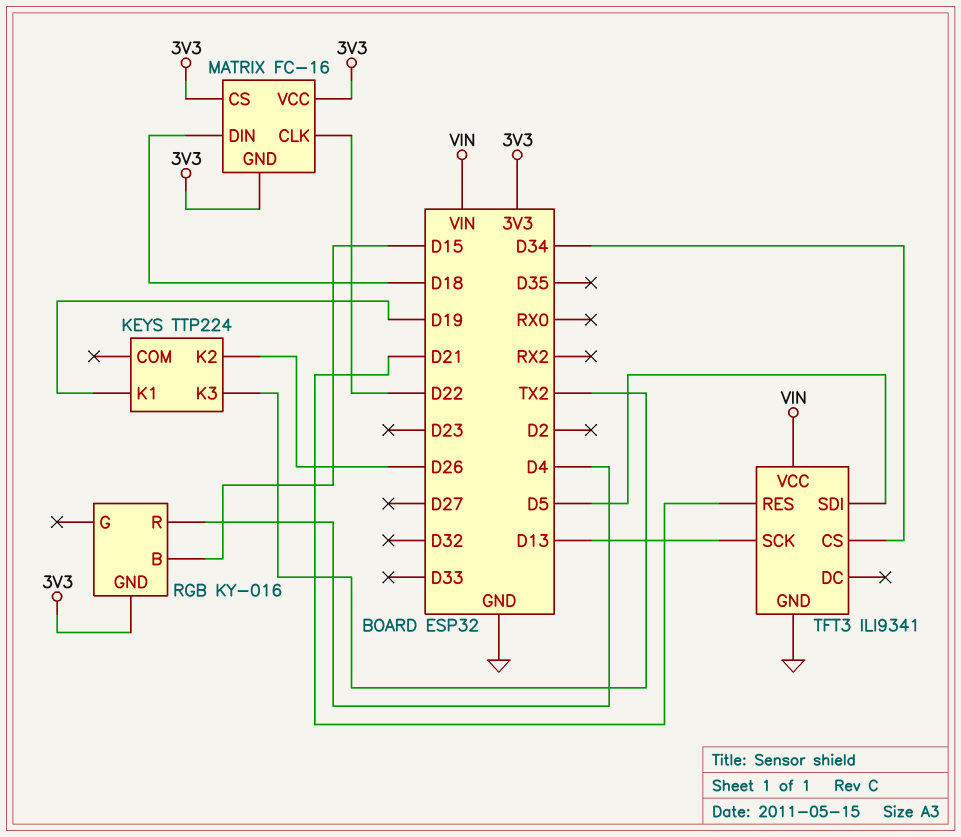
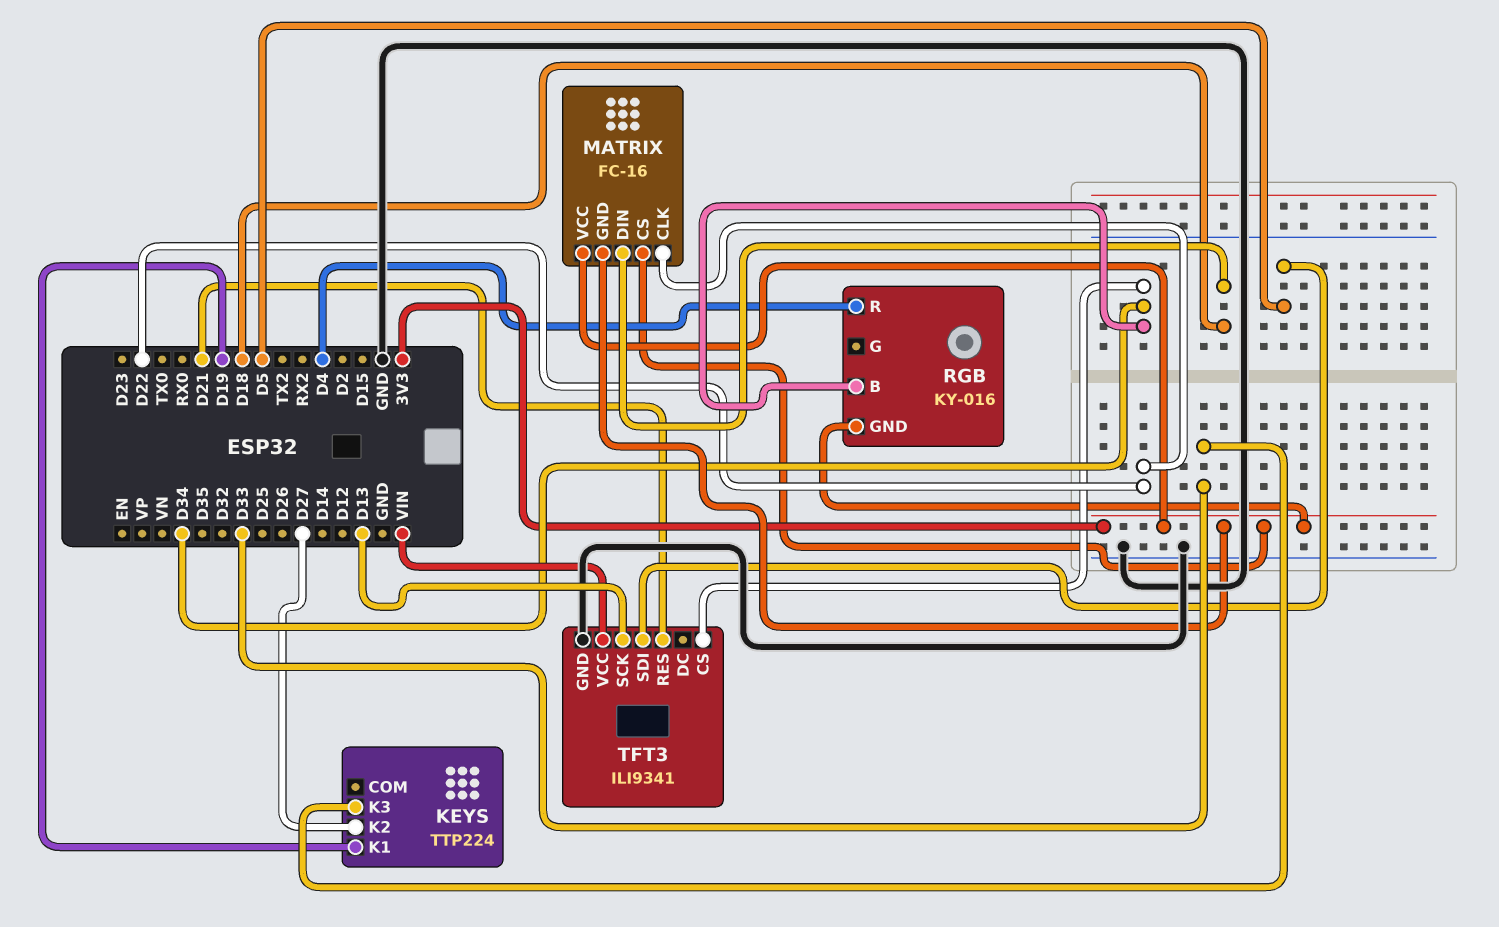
KEYS pin K2: D26 -> D27
KEYS pin K3: TX2 -> D33
RGB pin B: D15 -> D34

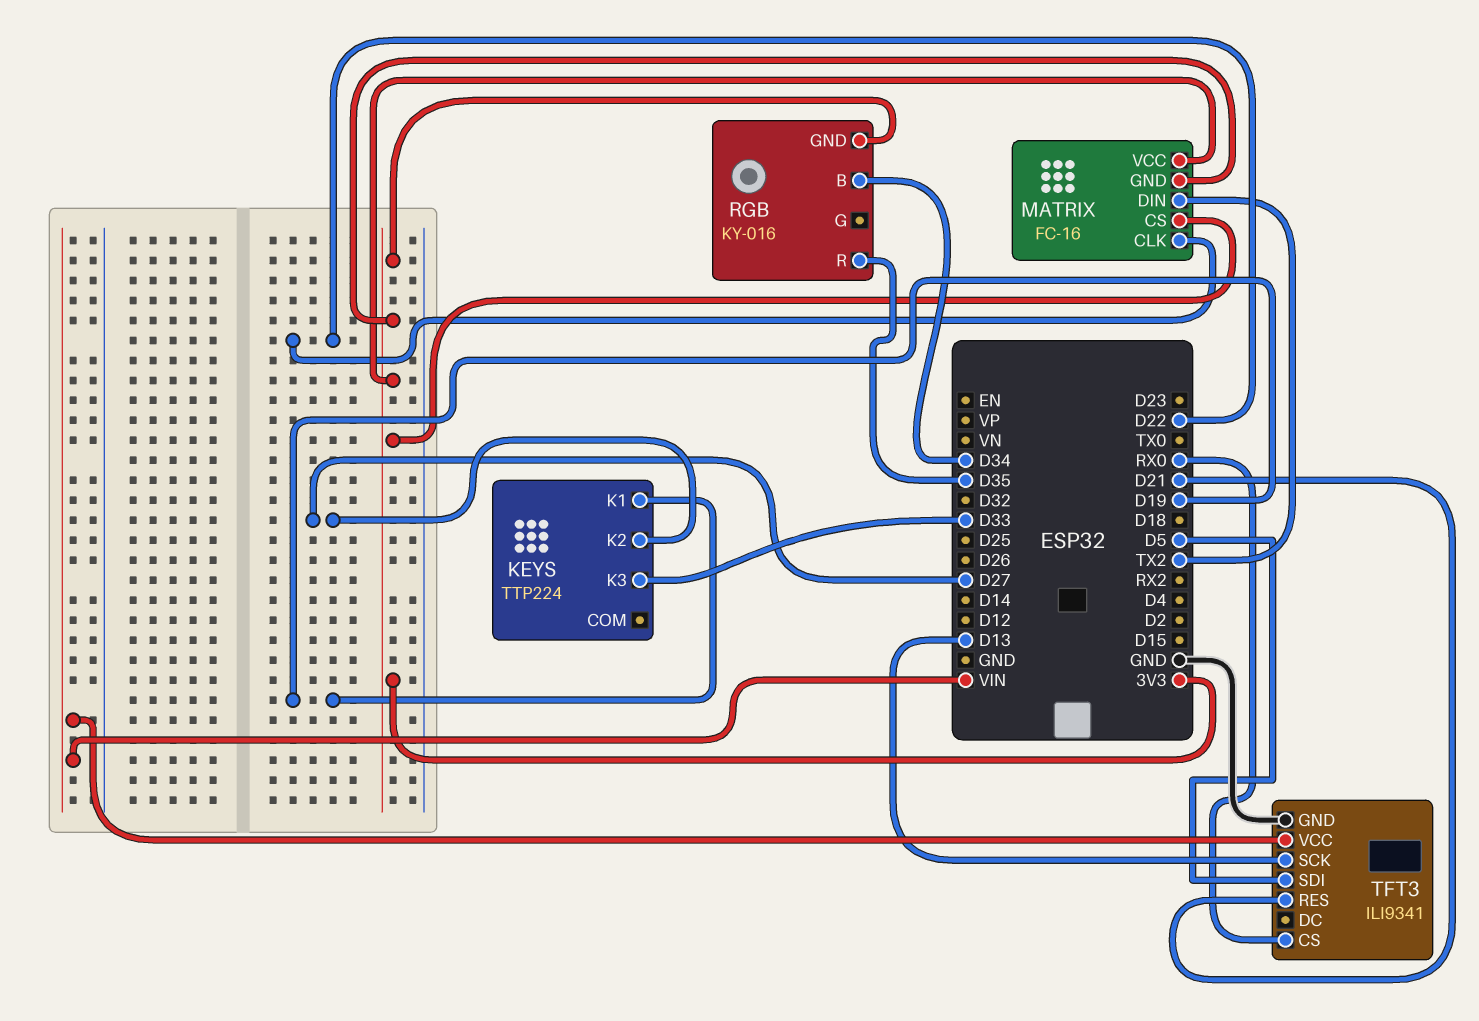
MATRIX pin DIN: D18 -> TX2
RGB pin R: D4 -> D35
TFT3 pin CS: D34 -> RX0

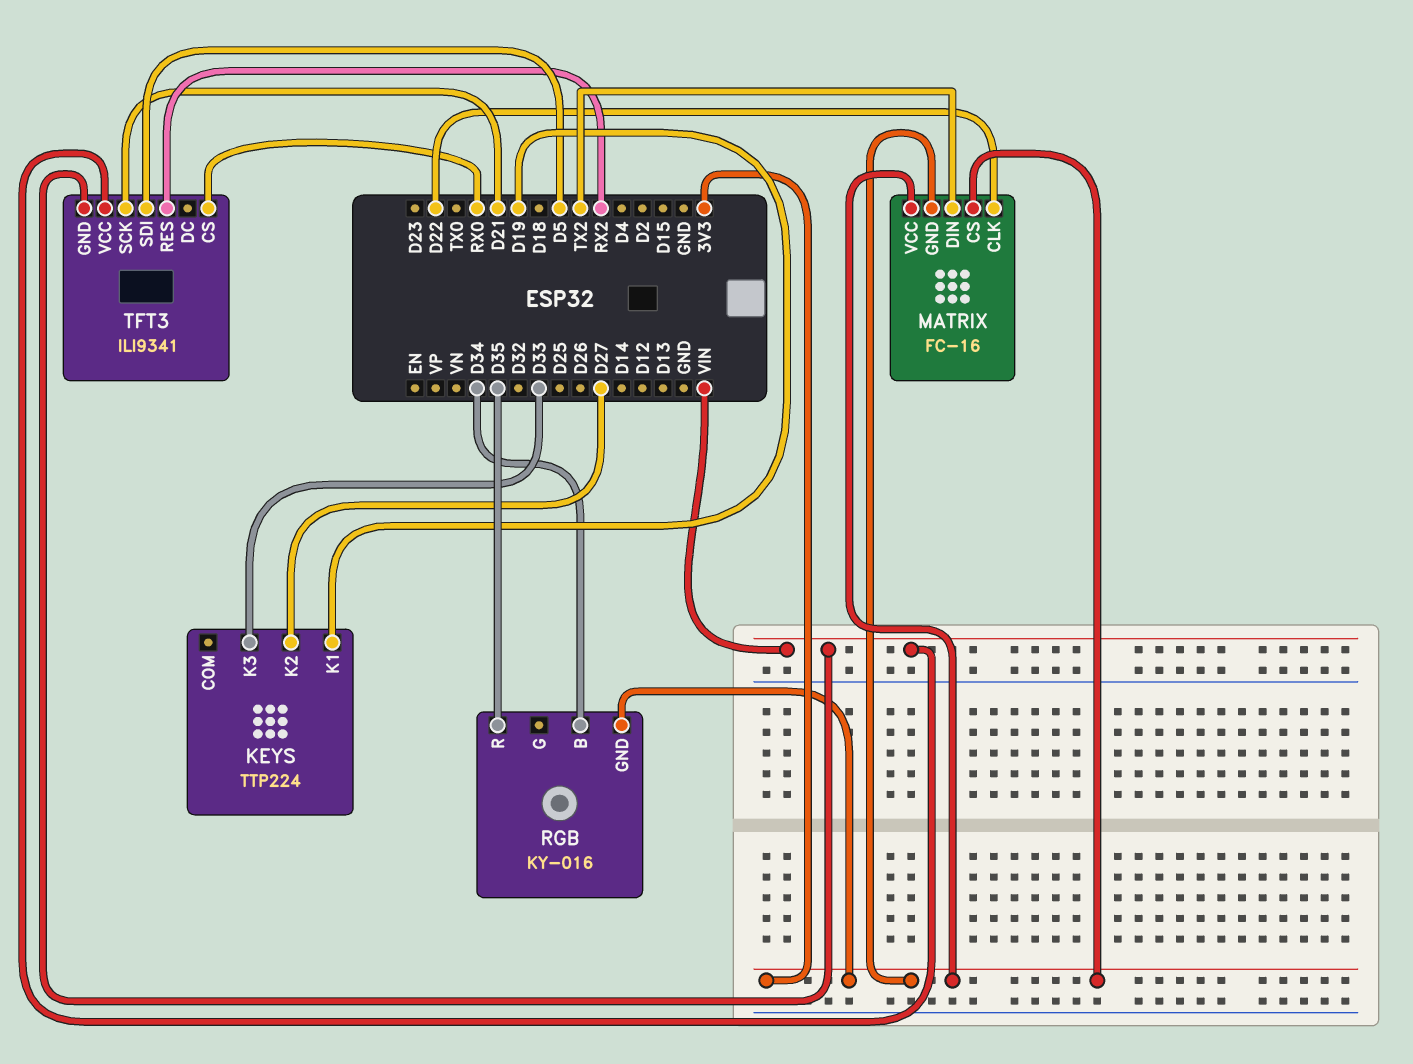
TFT3 pin GND: GND -> VIN
TFT3 pin RES: D21 -> RX2
TFT3 pin SCK: D13 -> D21

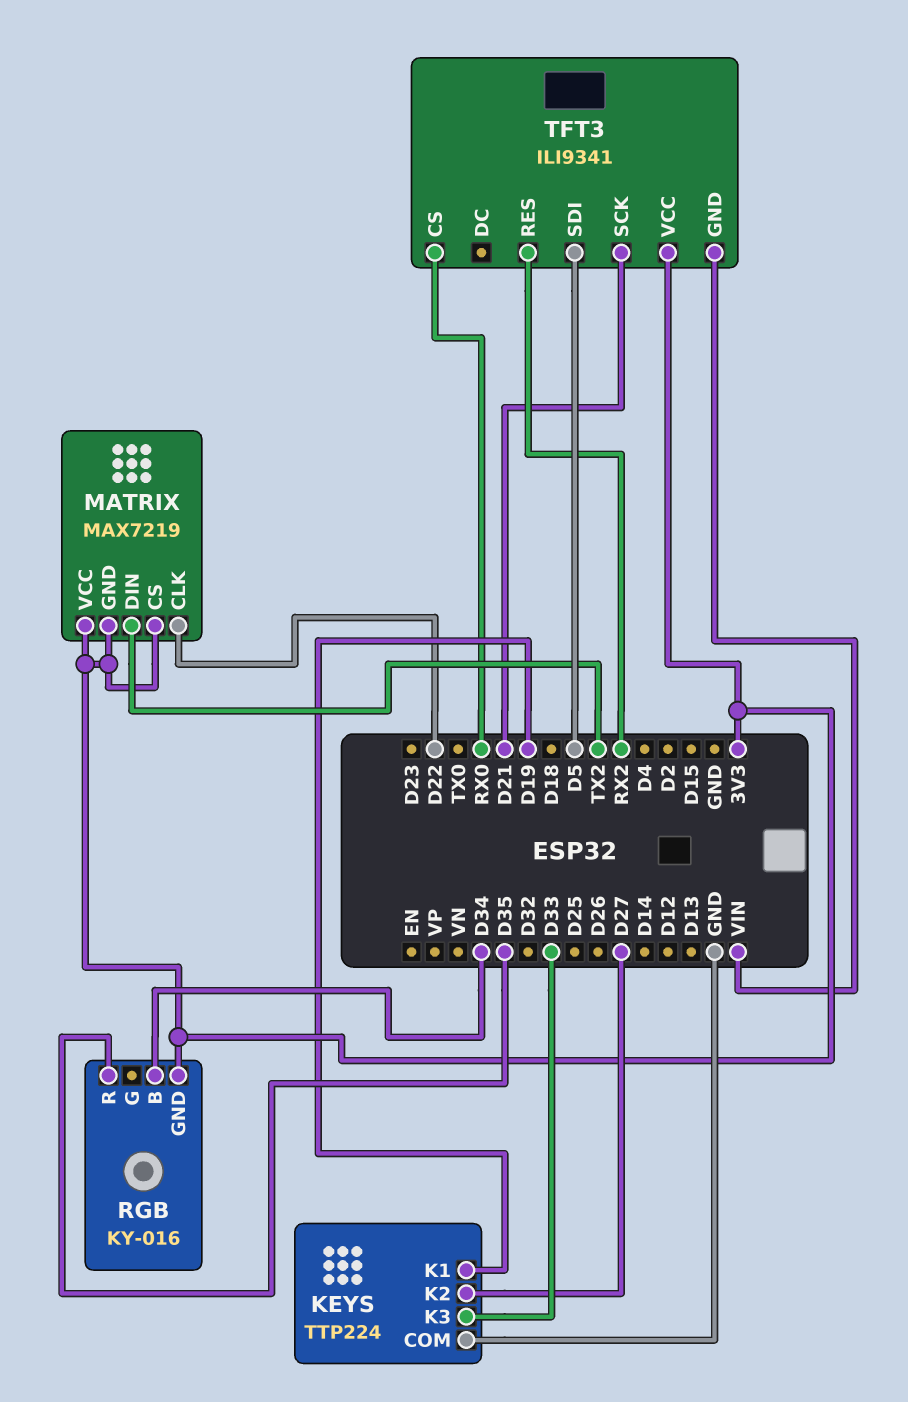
KEYS pin COM: none -> GND
MATRIX: FC-16 -> MAX7219
TFT3 pin VCC: VIN -> 3V3

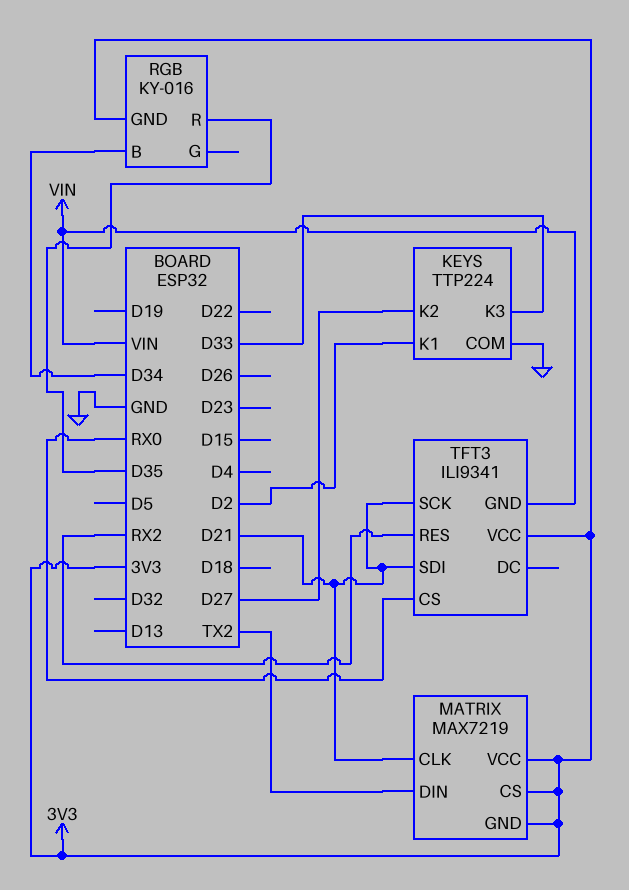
KEYS pin K1: D19 -> D2
MATRIX pin CLK: D22 -> D21
TFT3 pin SDI: D5 -> D21

